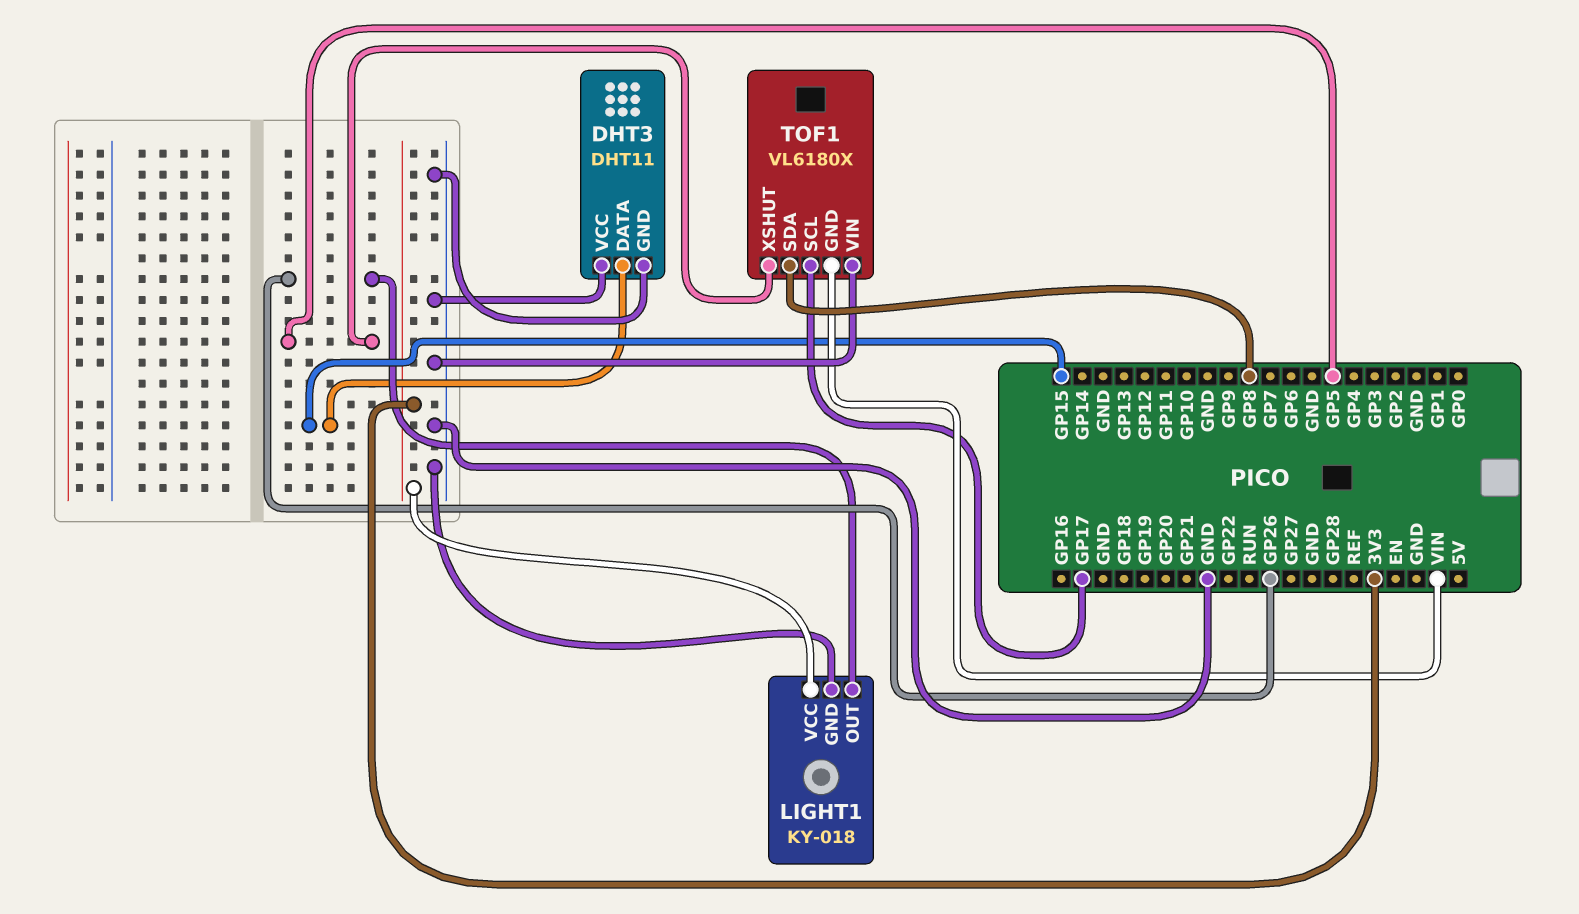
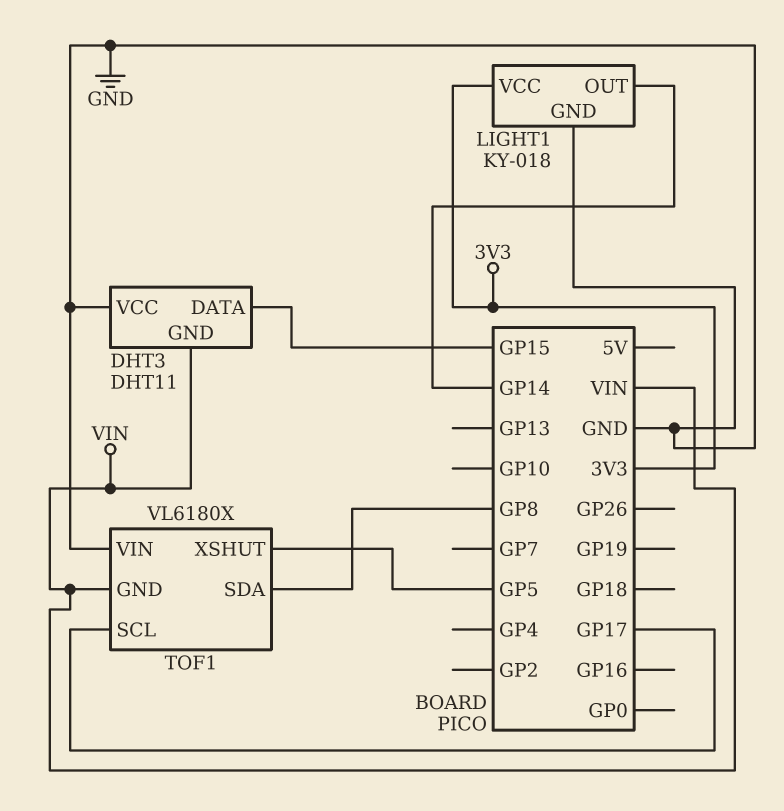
DHT3 pin GND: GND -> VIN
LIGHT1 pin OUT: GP26 -> GP14

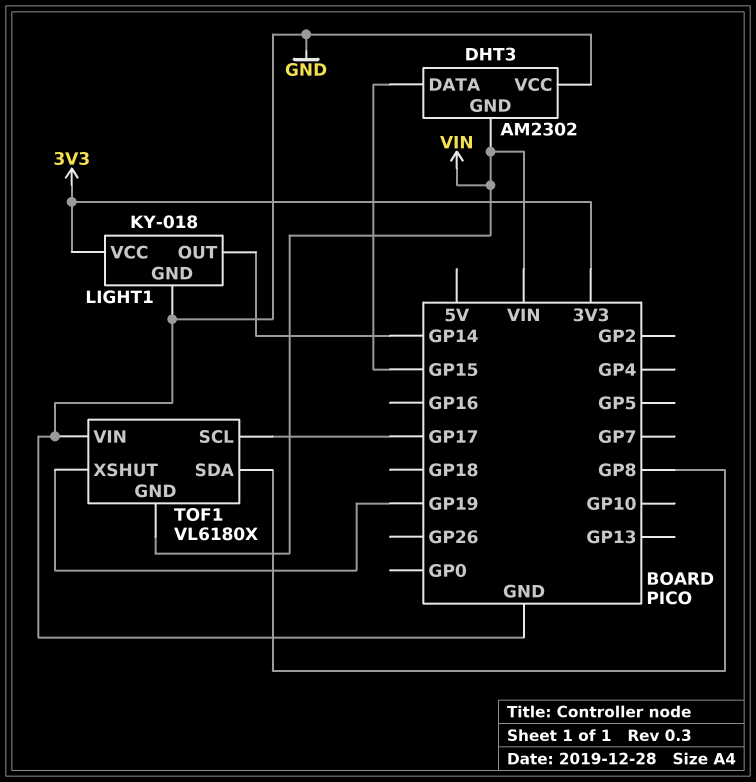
DHT3: DHT11 -> AM2302
TOF1 pin XSHUT: GP5 -> GP19

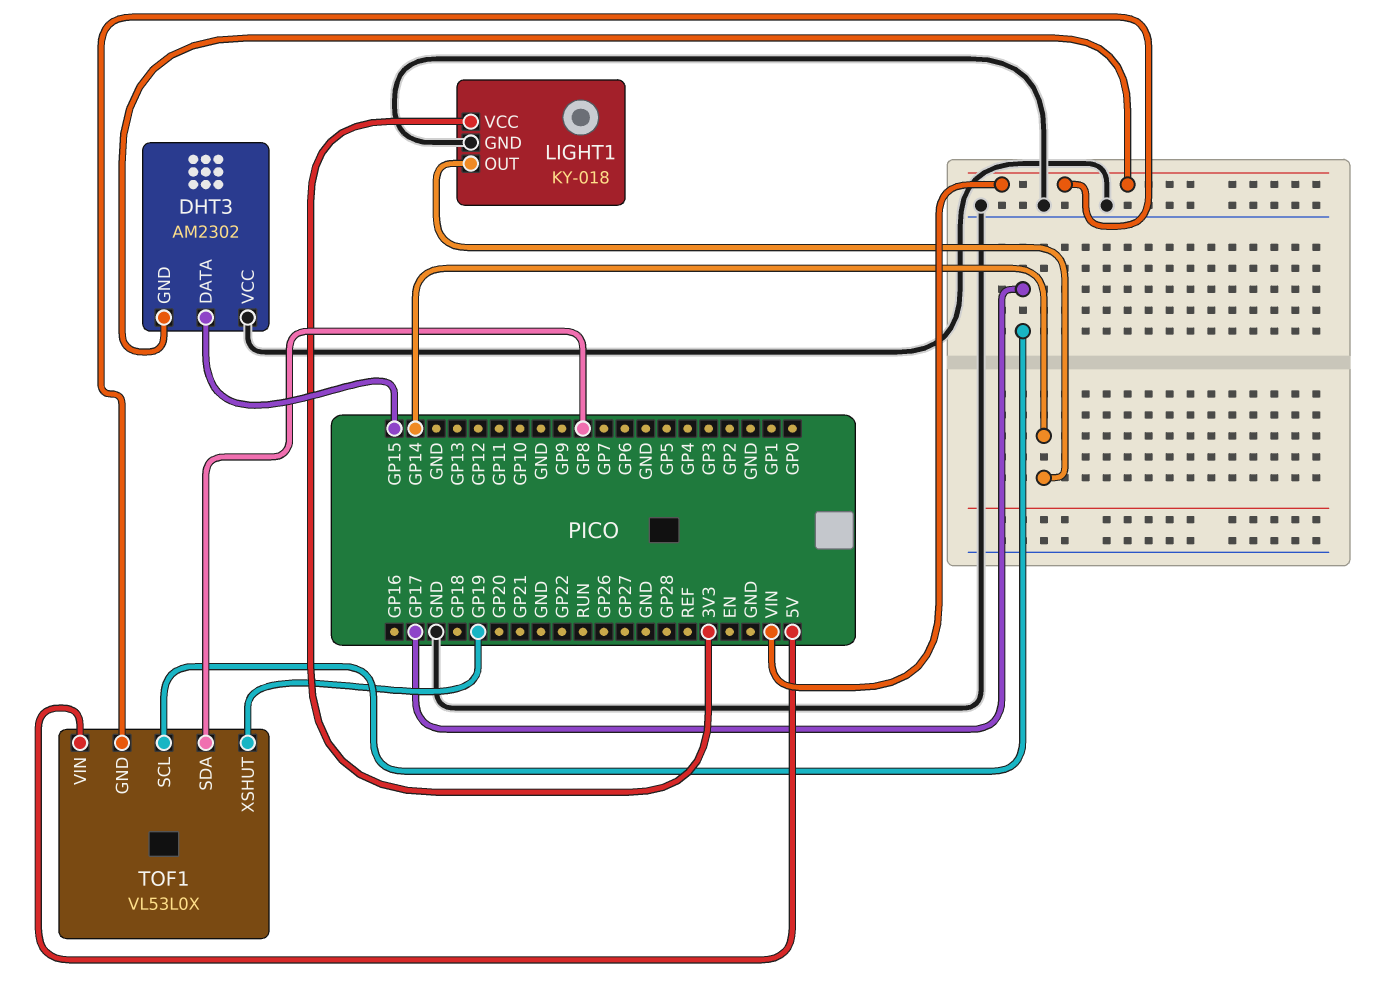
TOF1: VL6180X -> VL53L0X
TOF1 pin VIN: GND -> 5V

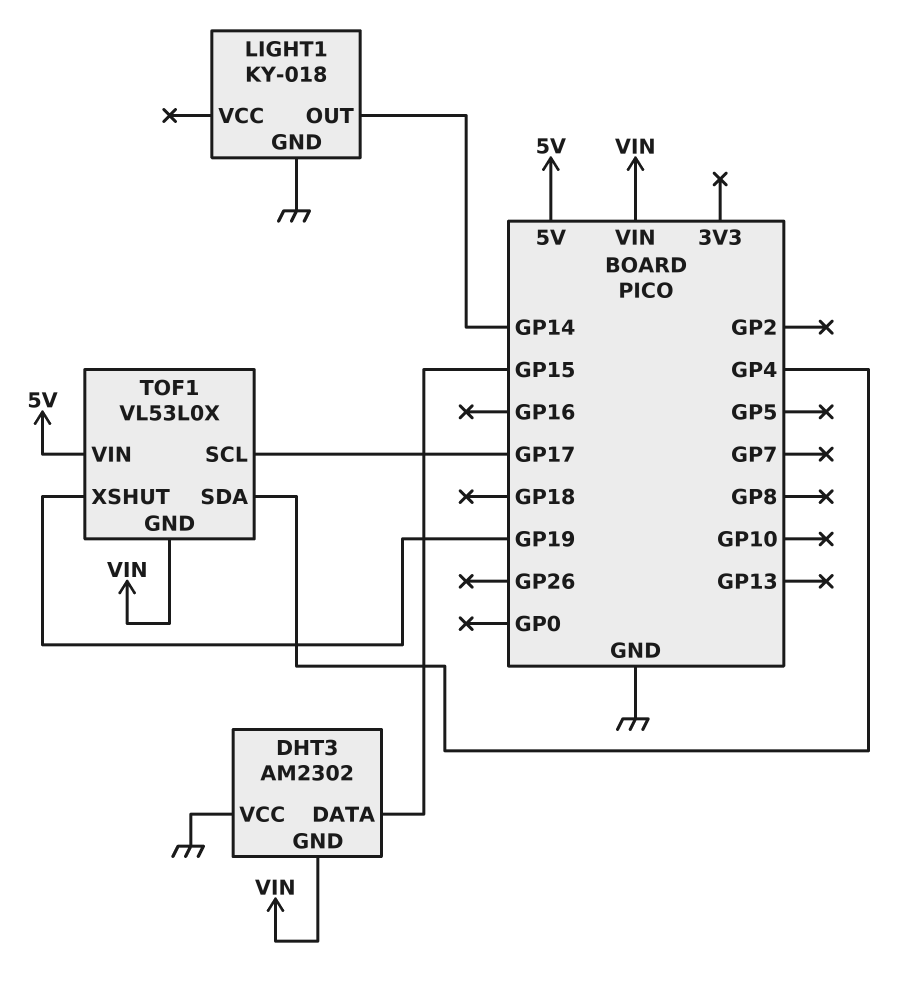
LIGHT1 pin VCC: 3V3 -> none
TOF1 pin SDA: GP8 -> GP4

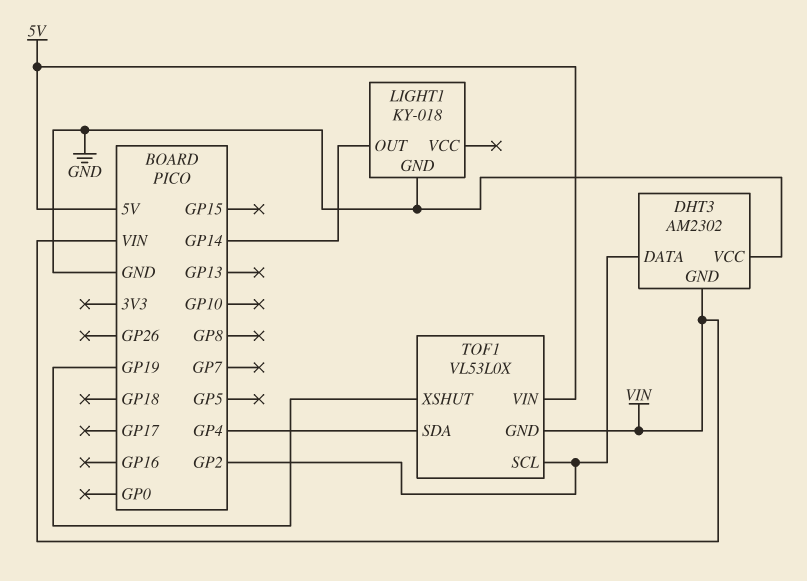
DHT3 pin DATA: GP15 -> GP2
TOF1 pin SCL: GP17 -> GP2

